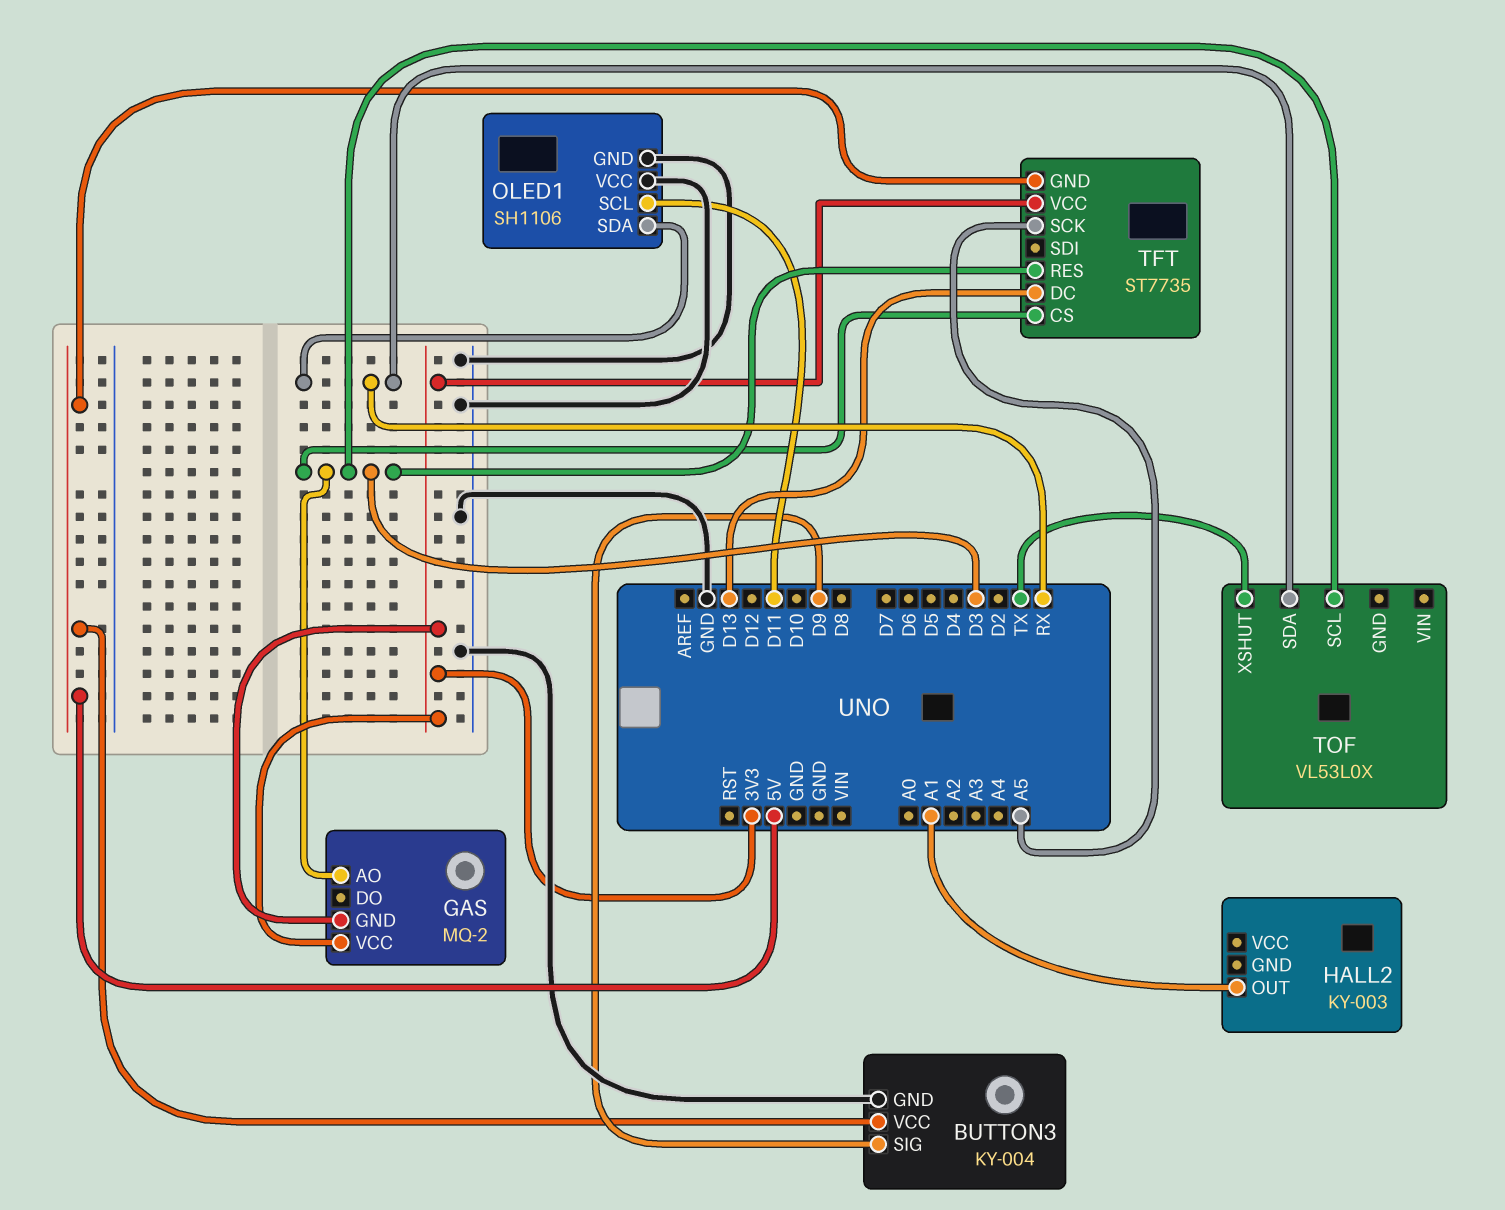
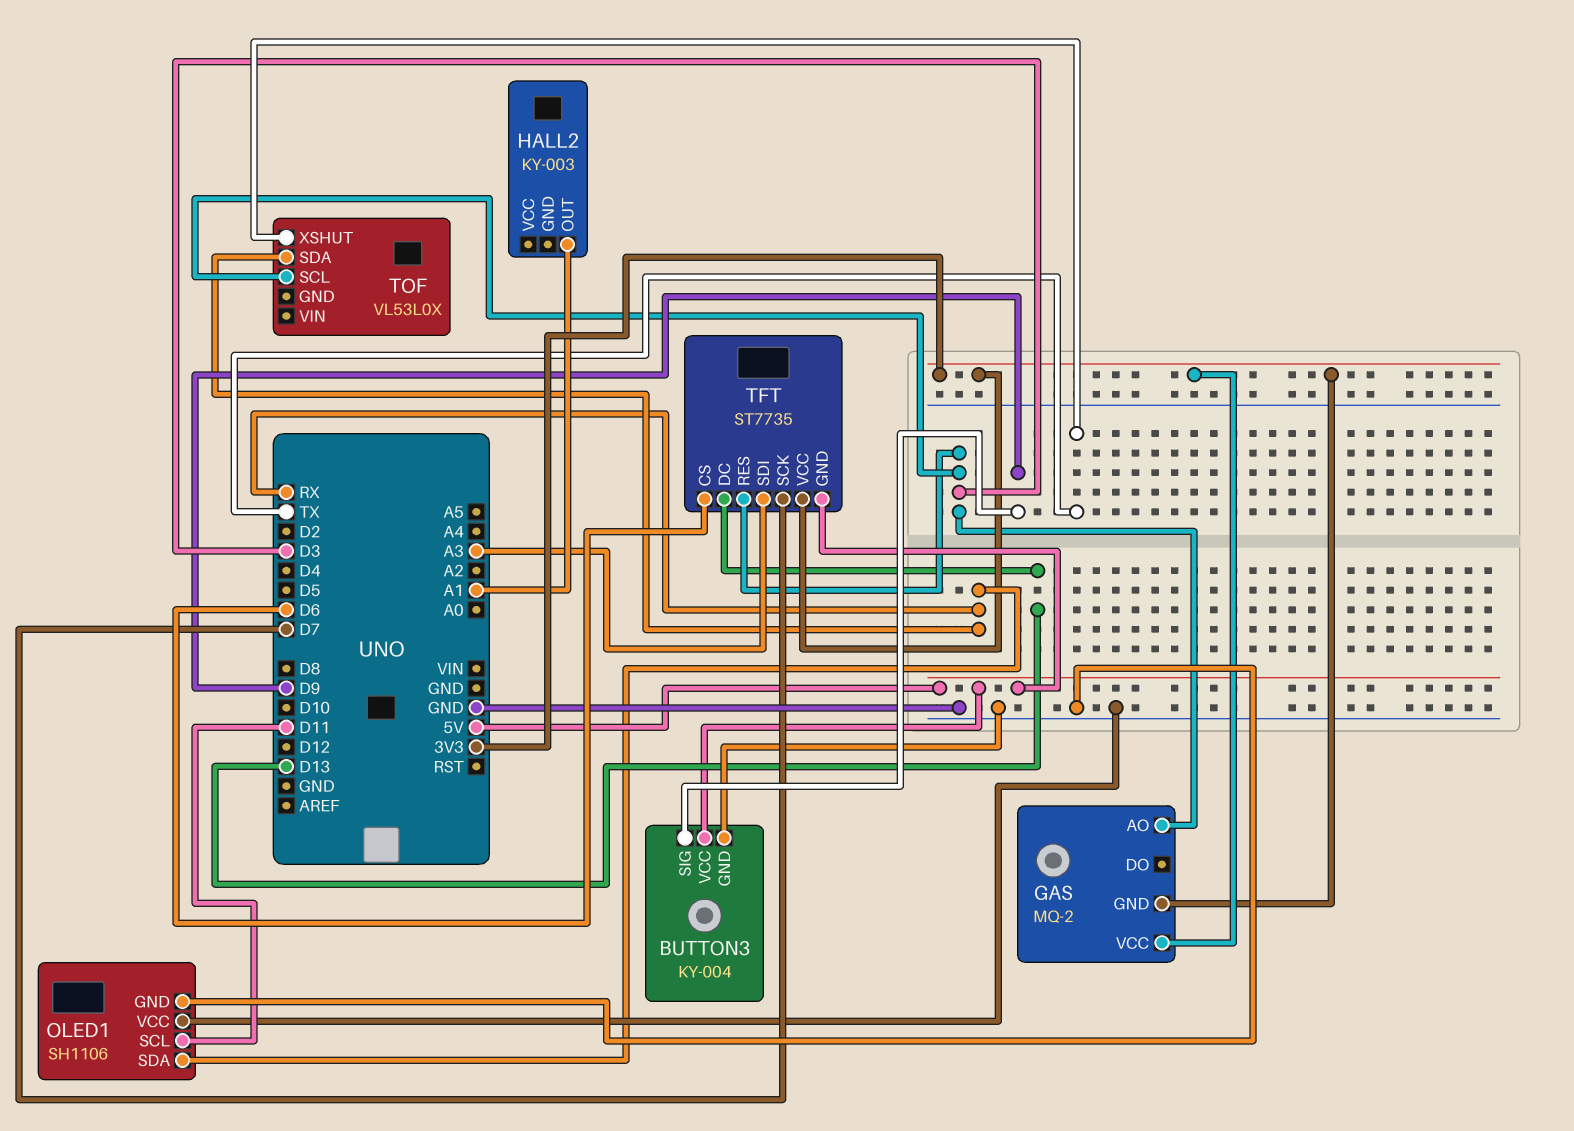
TFT pin CS: D3 -> D6
TFT pin SCK: A5 -> D7
TFT pin SDI: none -> A3

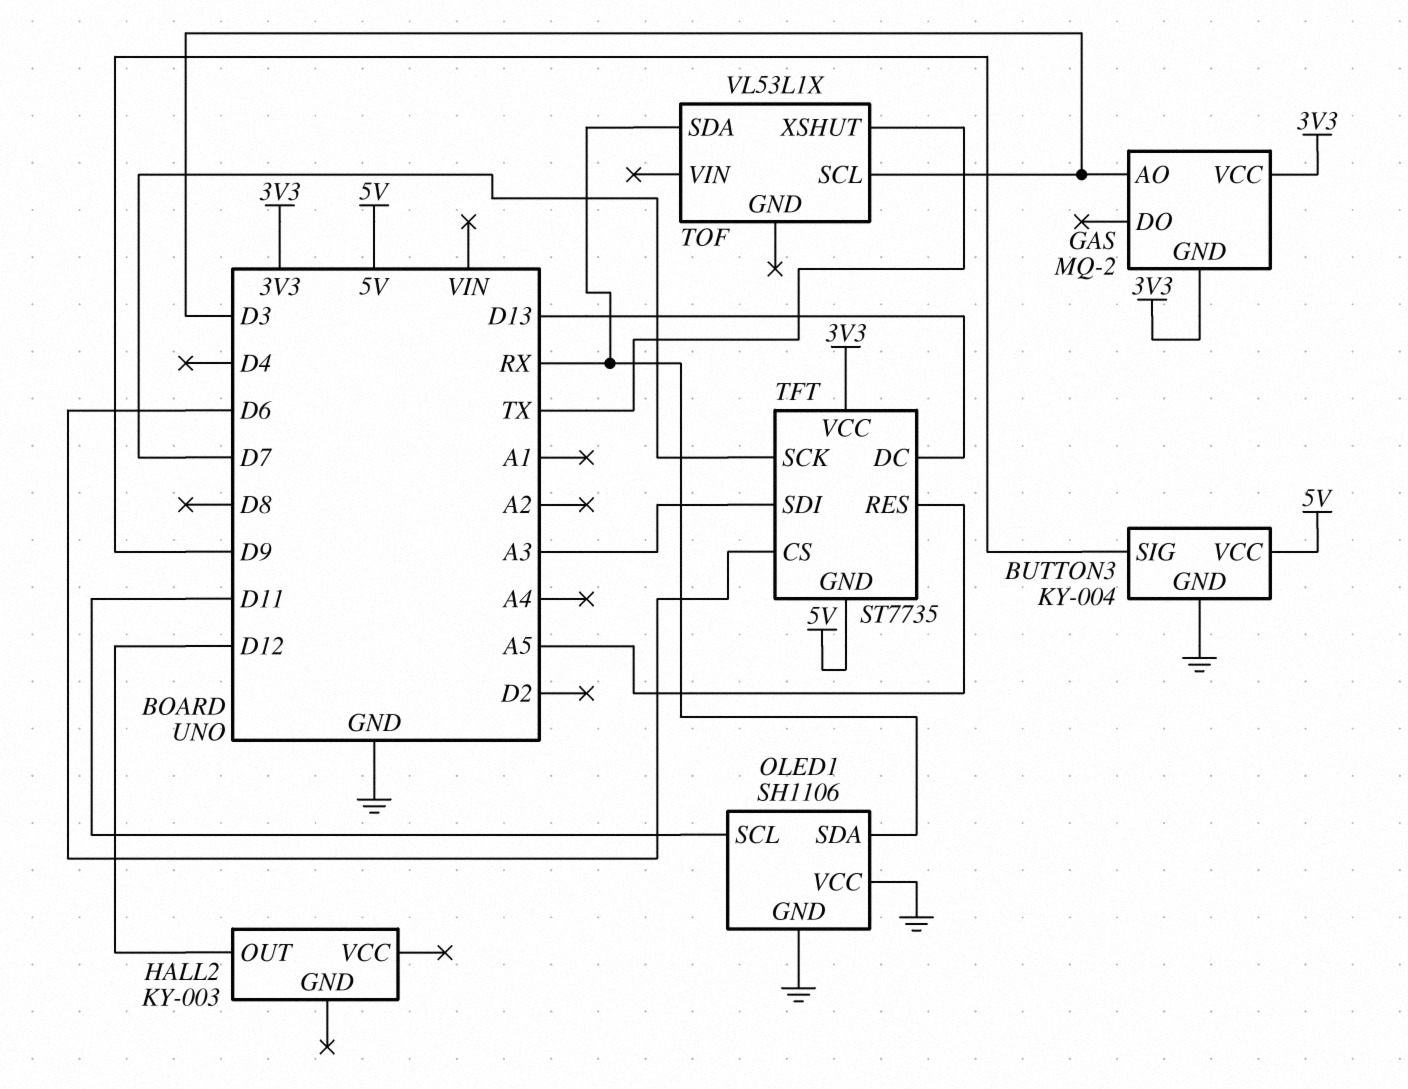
HALL2 pin OUT: A1 -> D12
TFT pin RES: D3 -> A5
TOF: VL53L0X -> VL53L1X

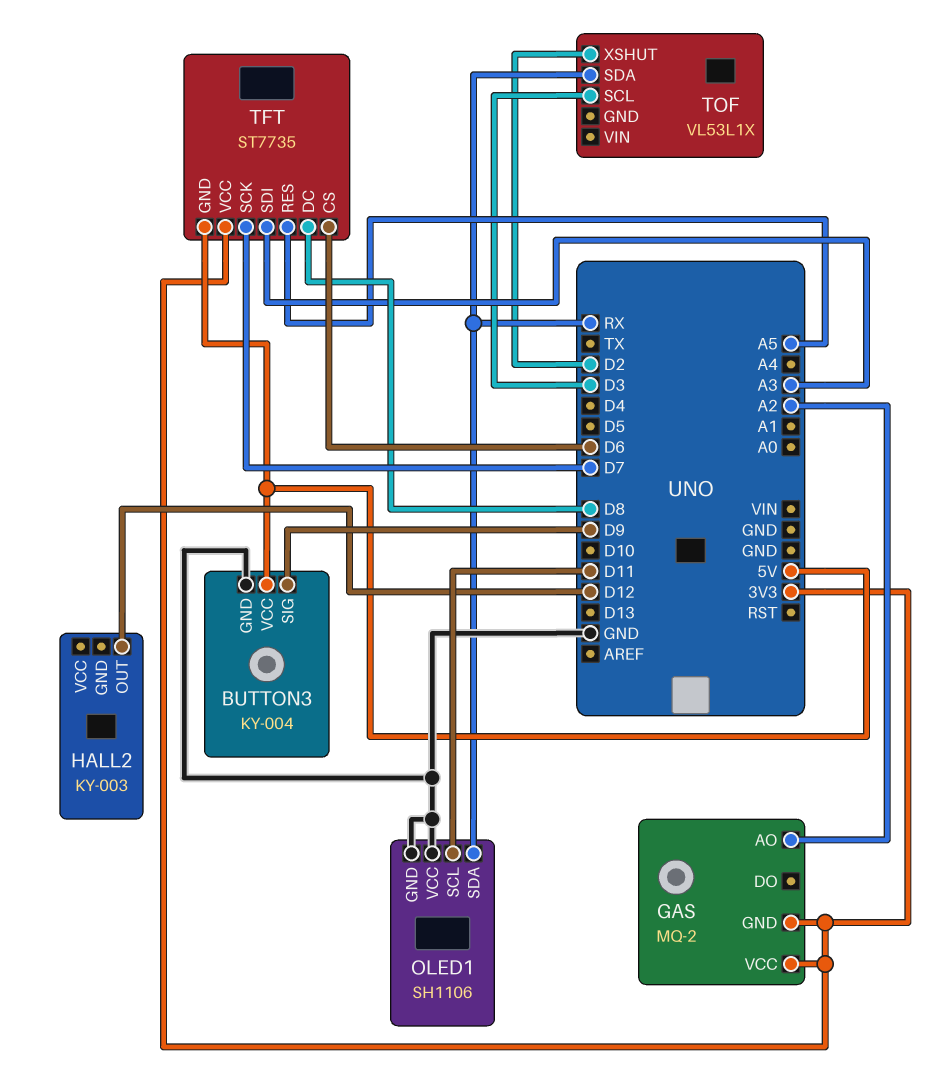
GAS pin AO: D3 -> A2
TFT pin DC: D13 -> D8
TOF pin XSHUT: TX -> D2

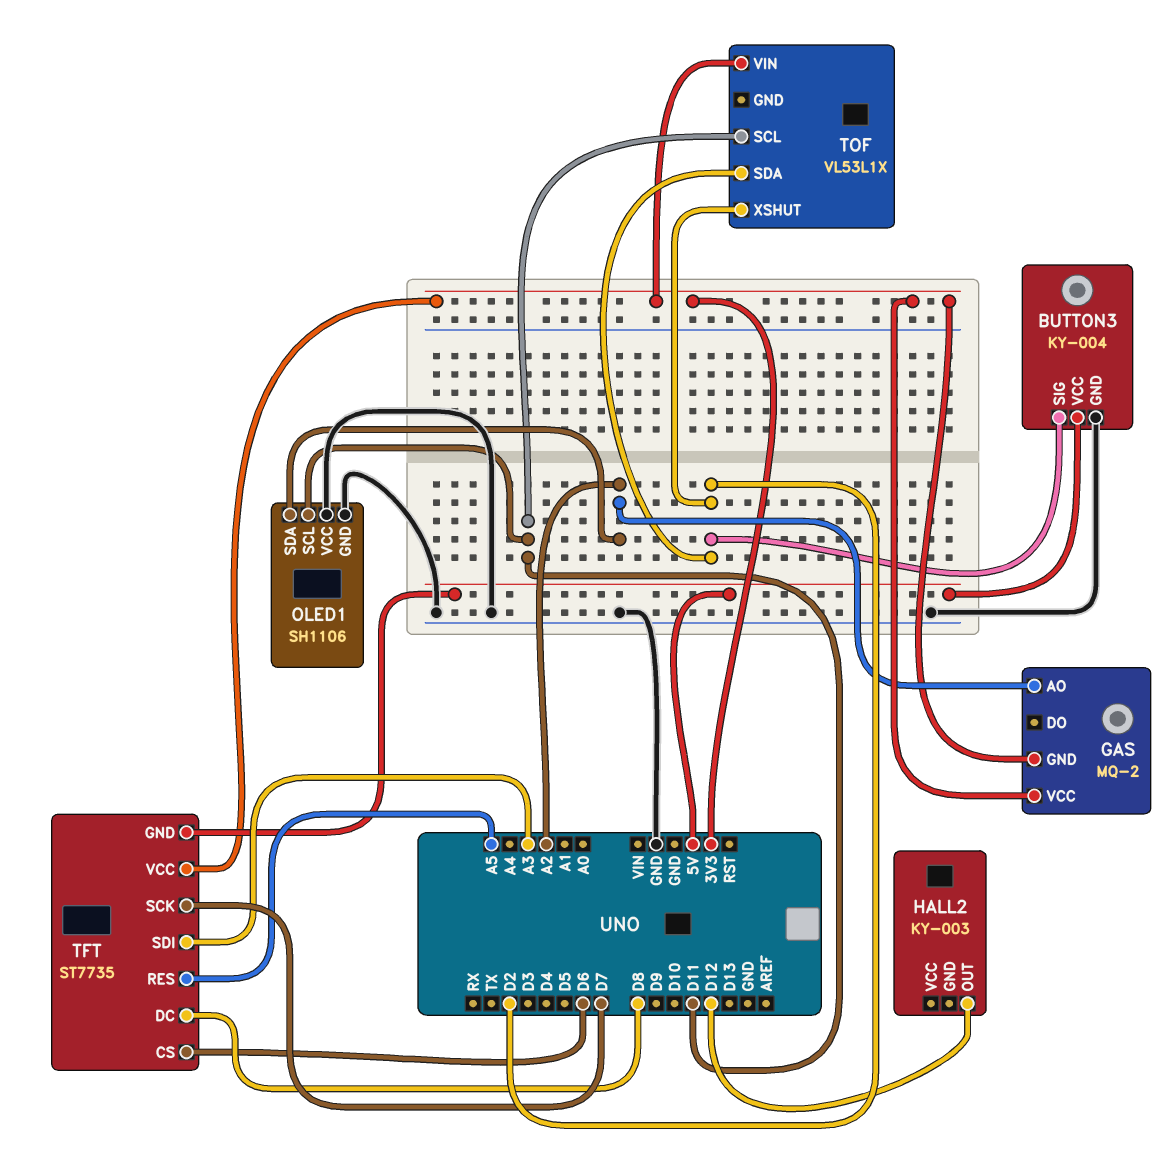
BUTTON3 pin SIG: D9 -> D2
OLED1 pin SDA: RX -> A2
TOF pin SCL: D3 -> D11
TOF pin SDA: RX -> D2
TOF pin VIN: none -> 3V3

